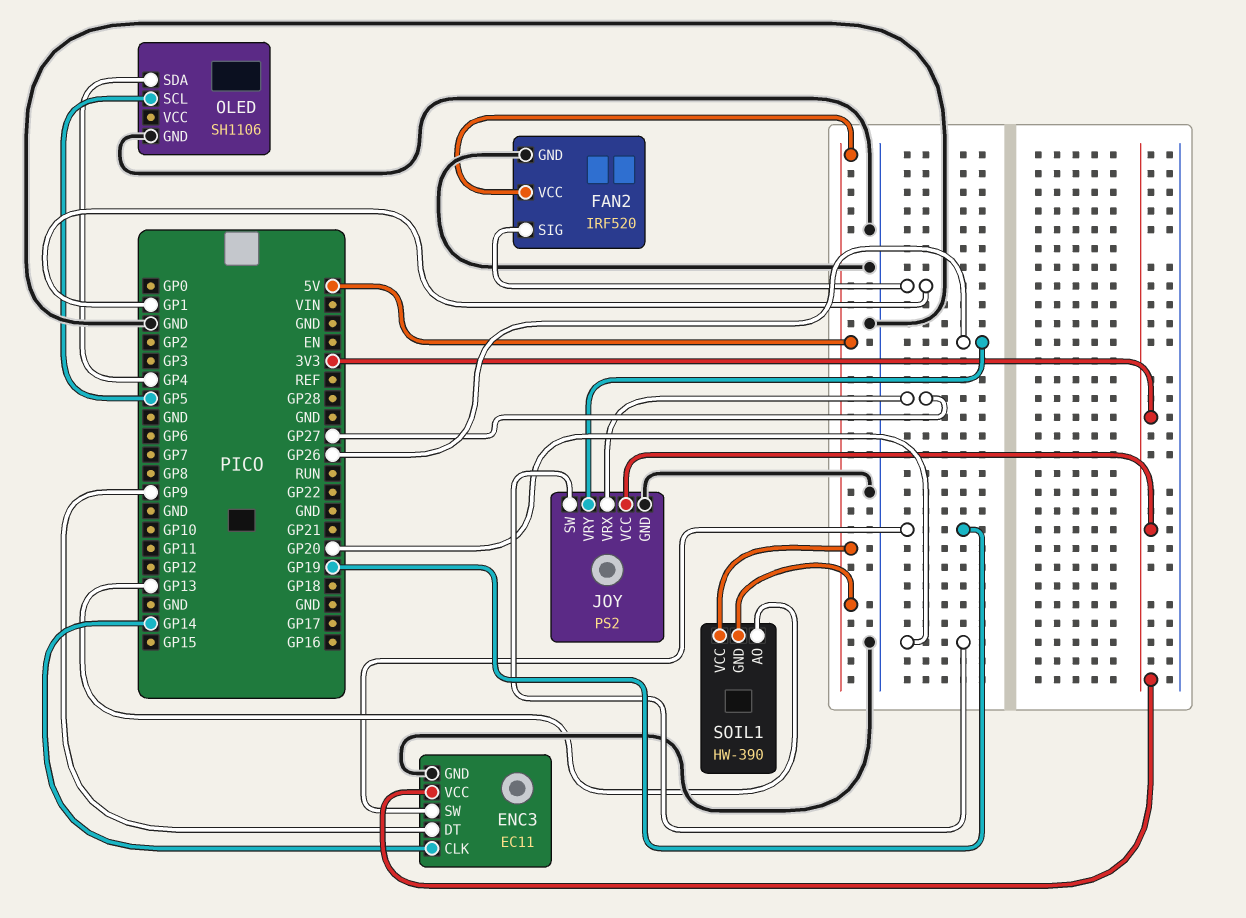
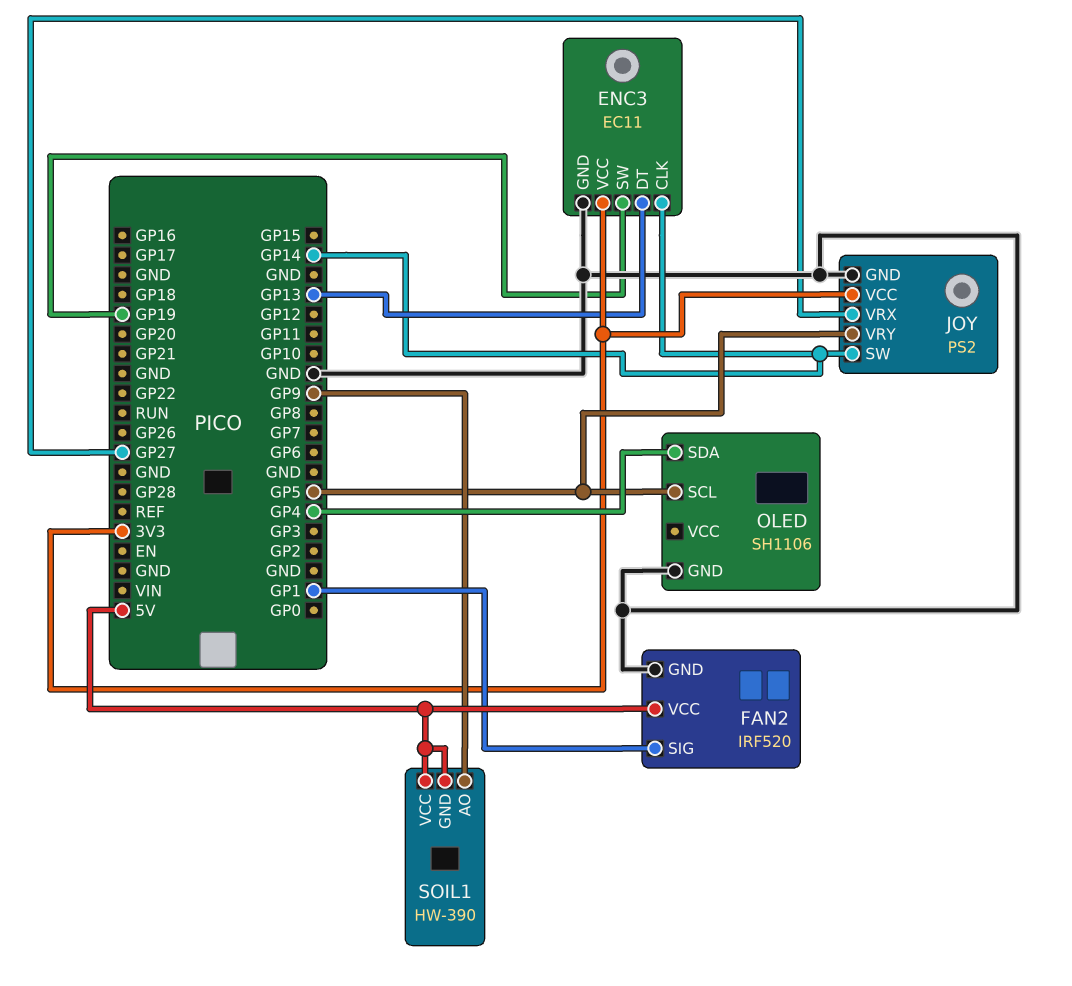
ENC3 pin DT: GP9 -> GP13
JOY pin SW: GP20 -> GP14
JOY pin VRY: GP26 -> GP5
SOIL1 pin AO: GP13 -> GP9

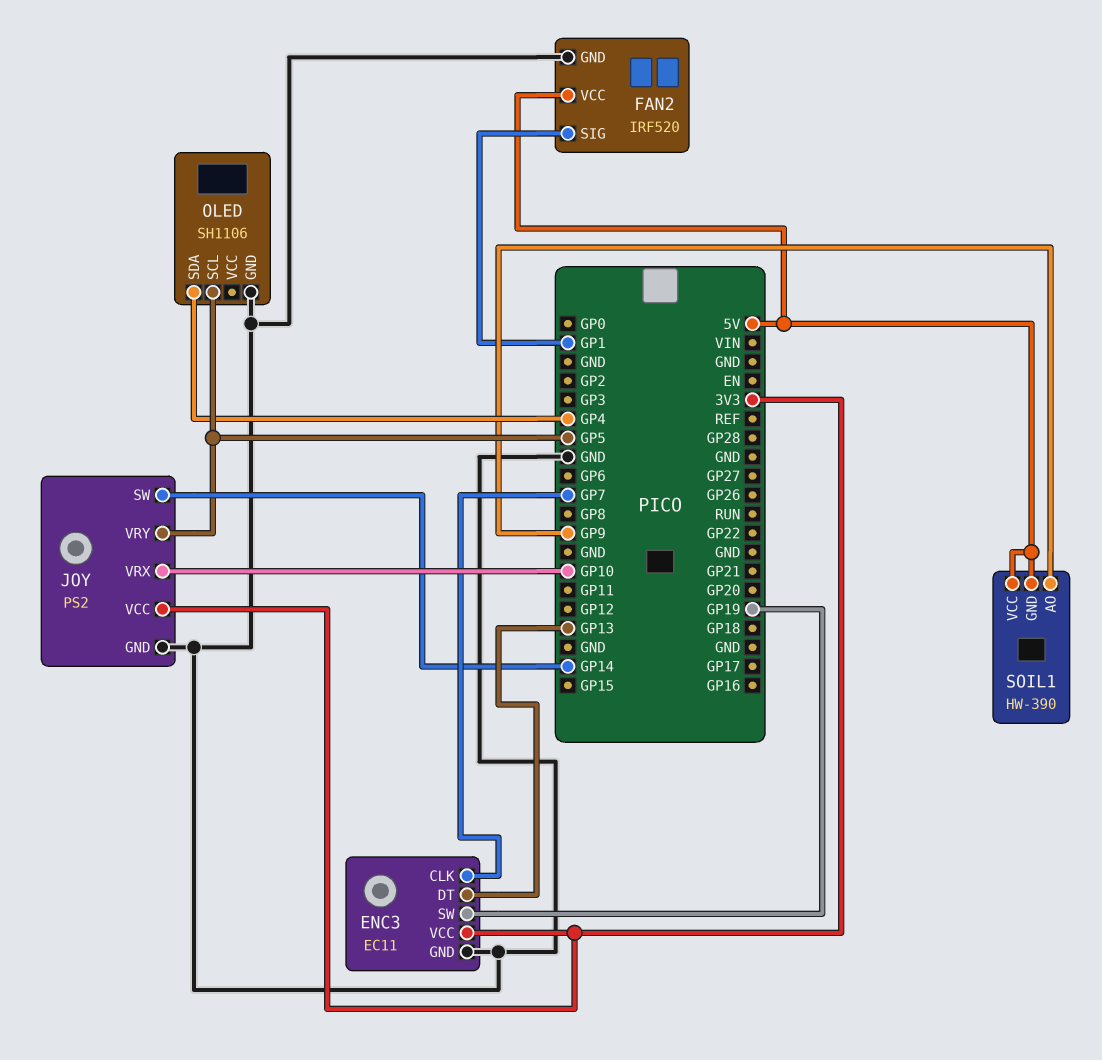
ENC3 pin CLK: GP14 -> GP7
JOY pin VRX: GP27 -> GP10

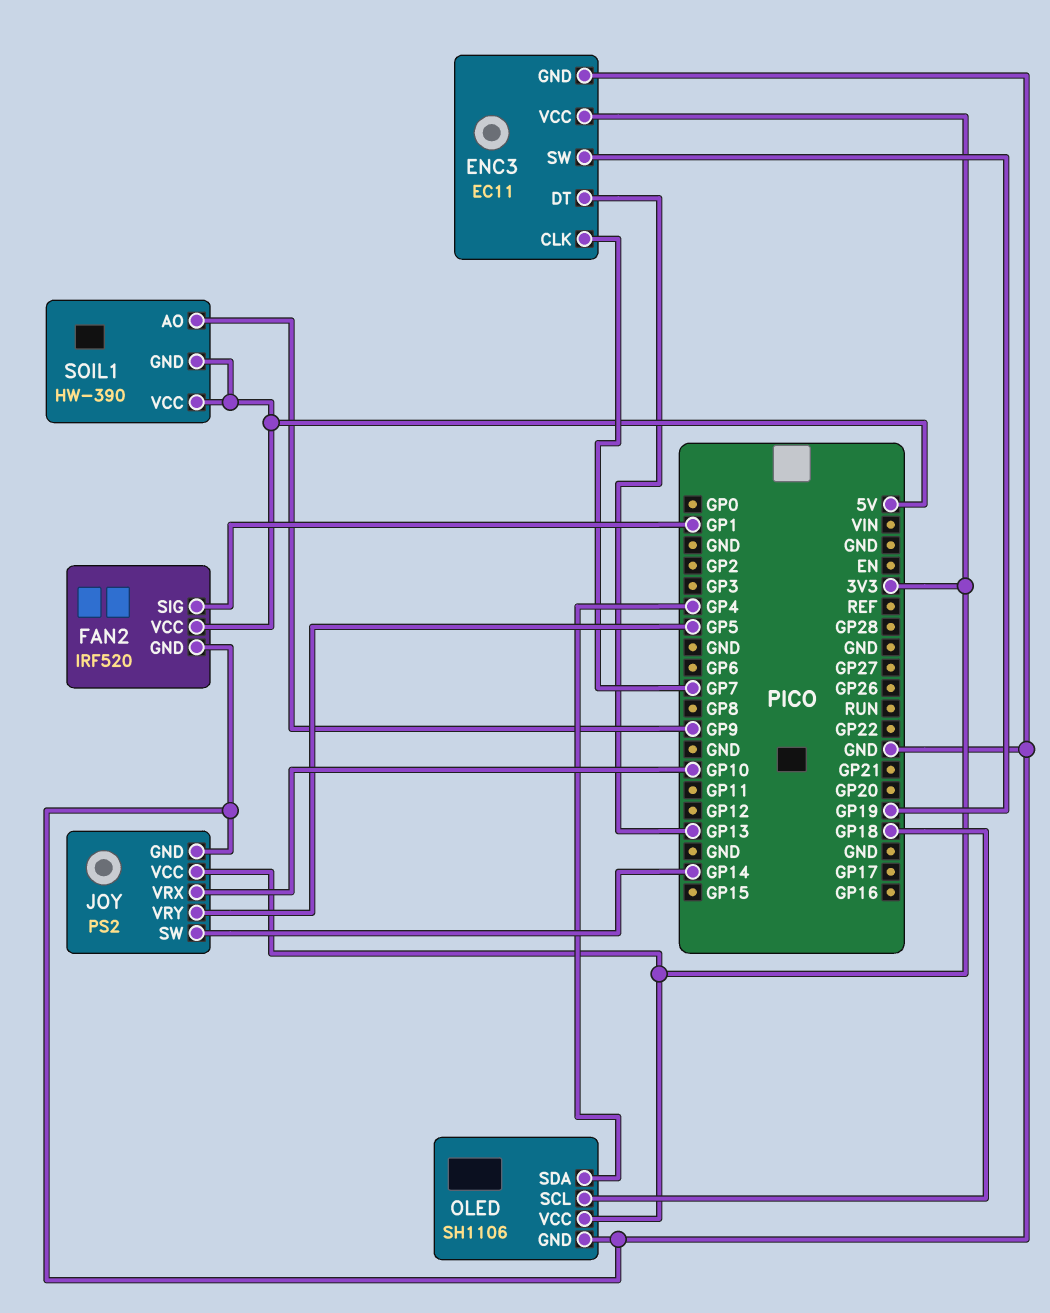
OLED pin SCL: GP5 -> GP18
OLED pin VCC: none -> 3V3

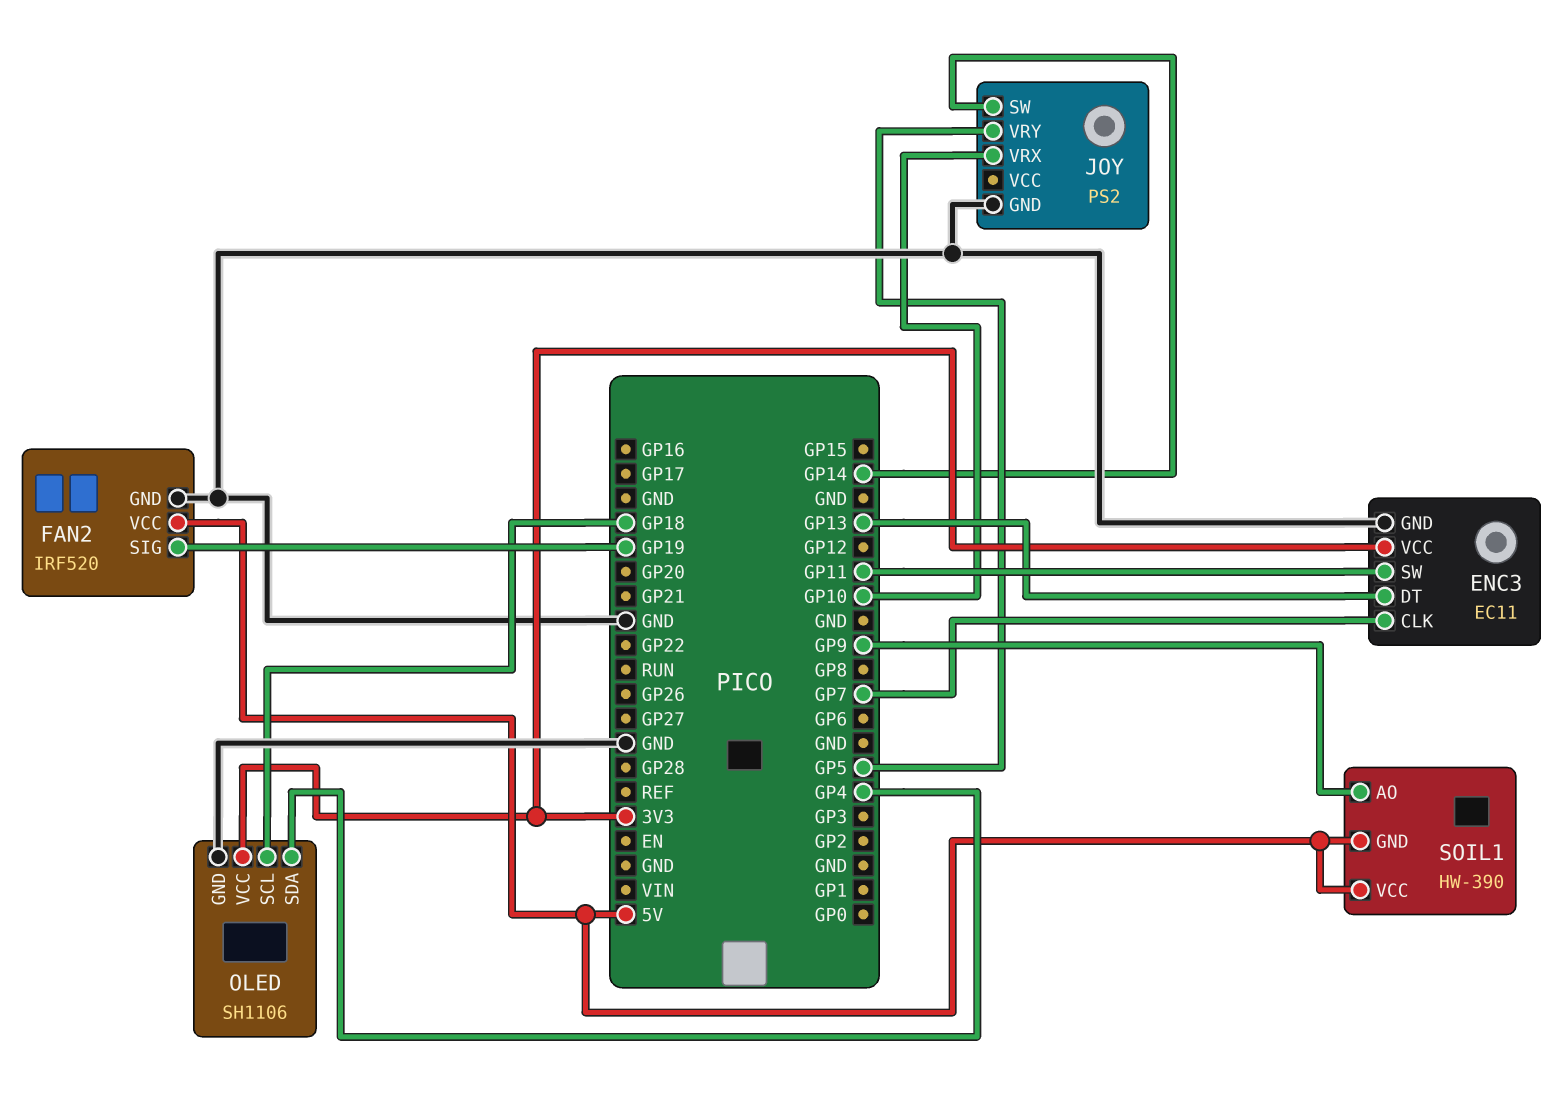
ENC3 pin SW: GP19 -> GP11
FAN2 pin SIG: GP1 -> GP19
JOY pin VCC: 3V3 -> none

